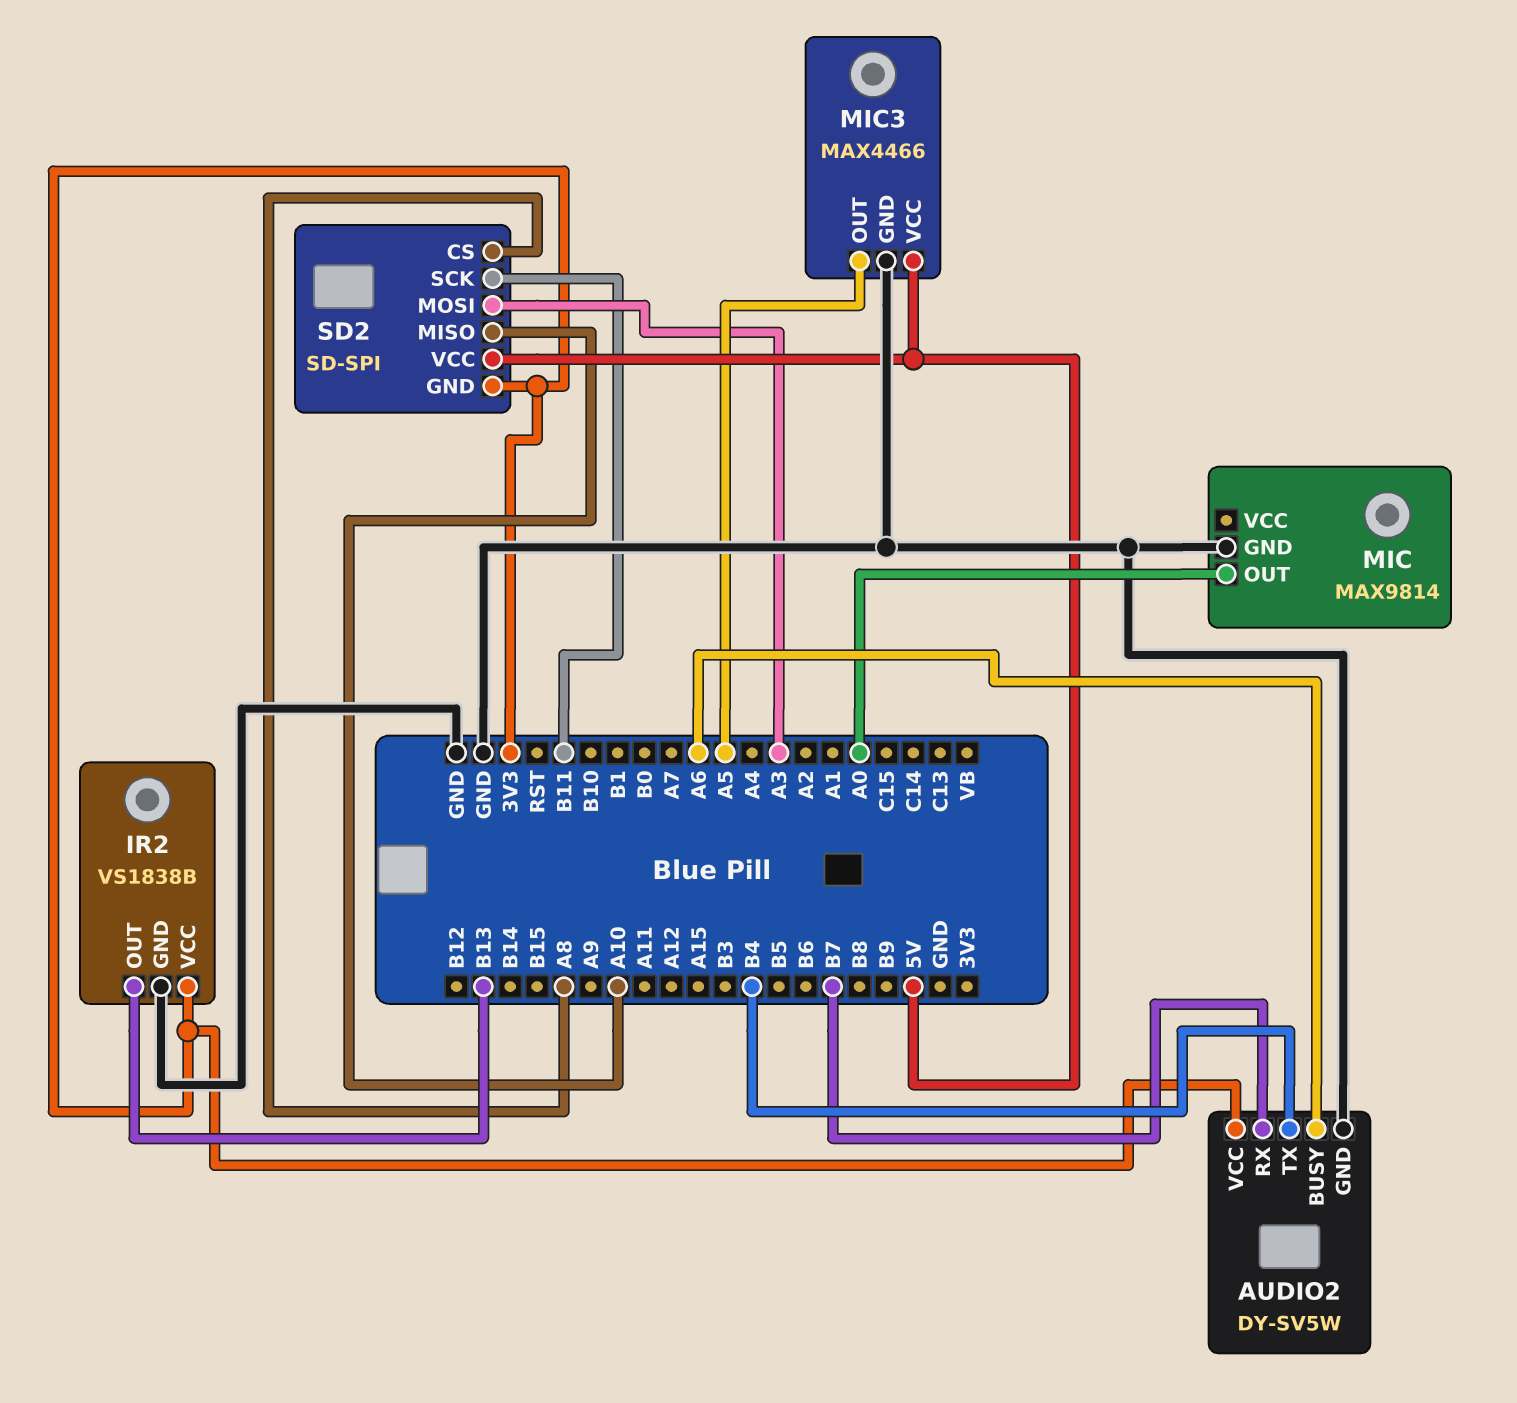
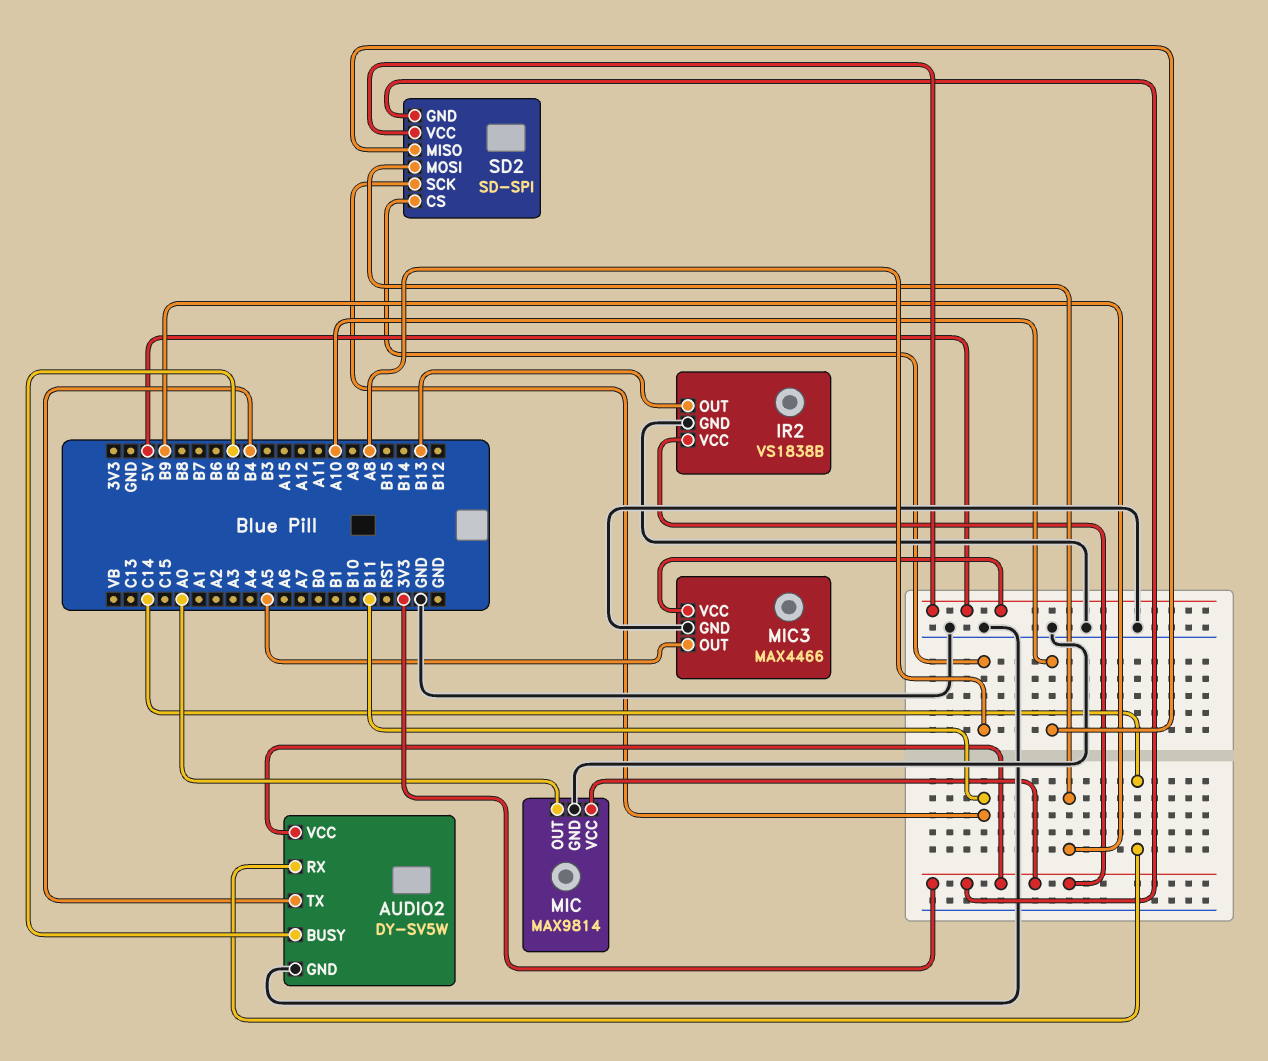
AUDIO2 pin BUSY: A6 -> B5
AUDIO2 pin RX: B7 -> C14
MIC pin VCC: none -> 3V3
SD2 pin MOSI: A3 -> B9

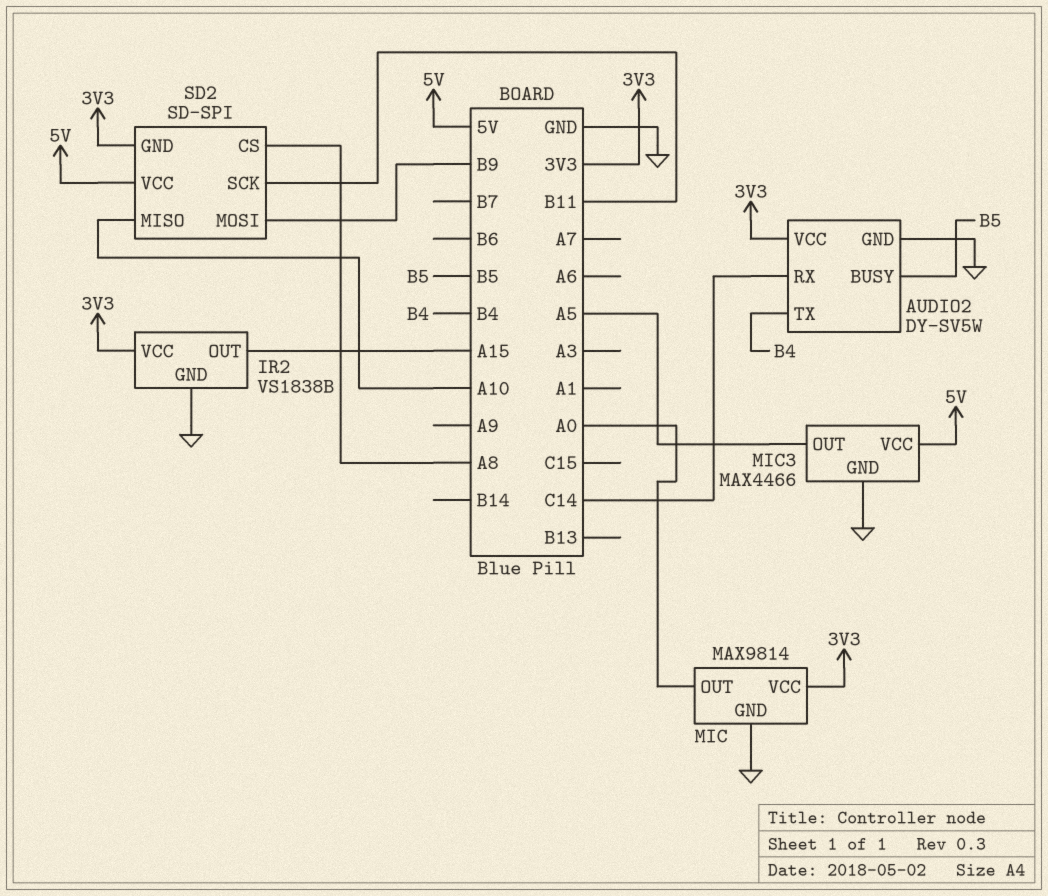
IR2 pin OUT: B13 -> A15

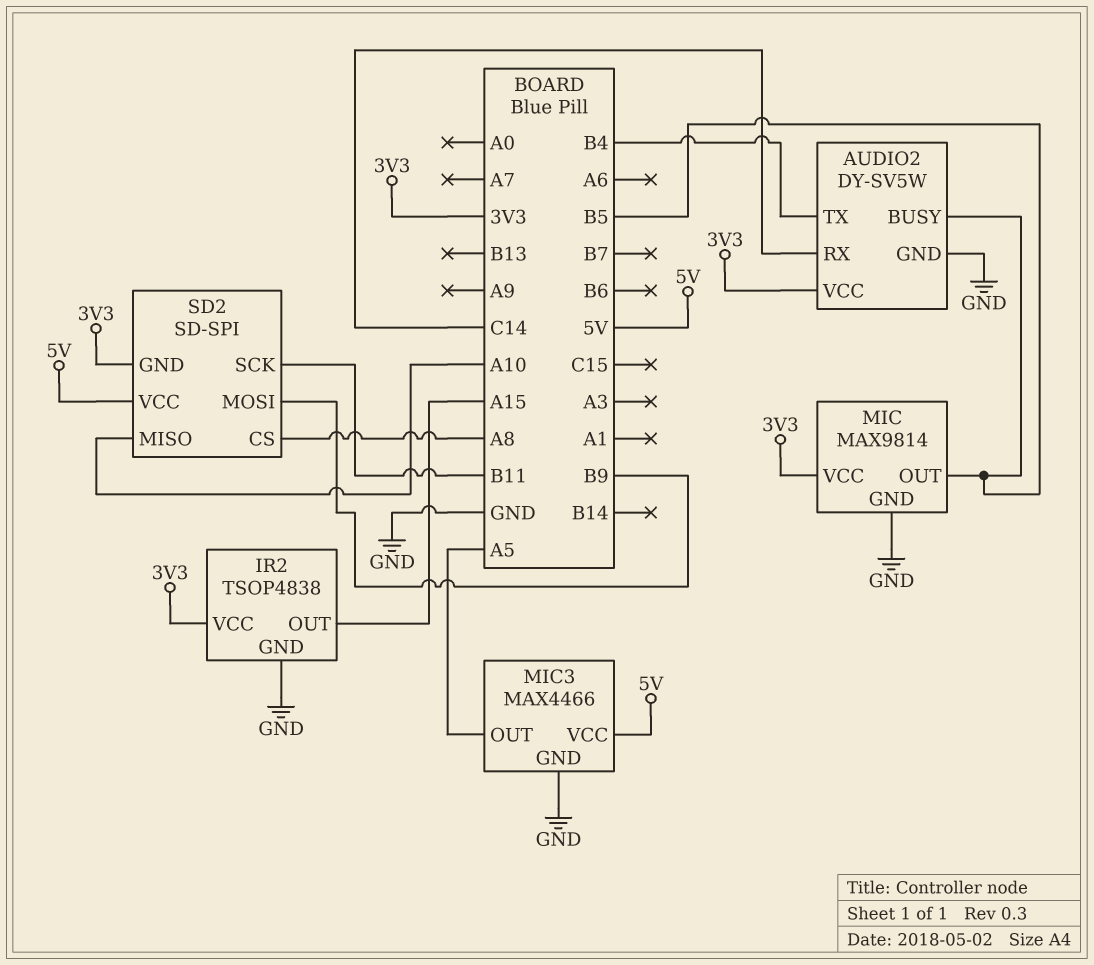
IR2: VS1838B -> TSOP4838
MIC pin OUT: A0 -> B5

